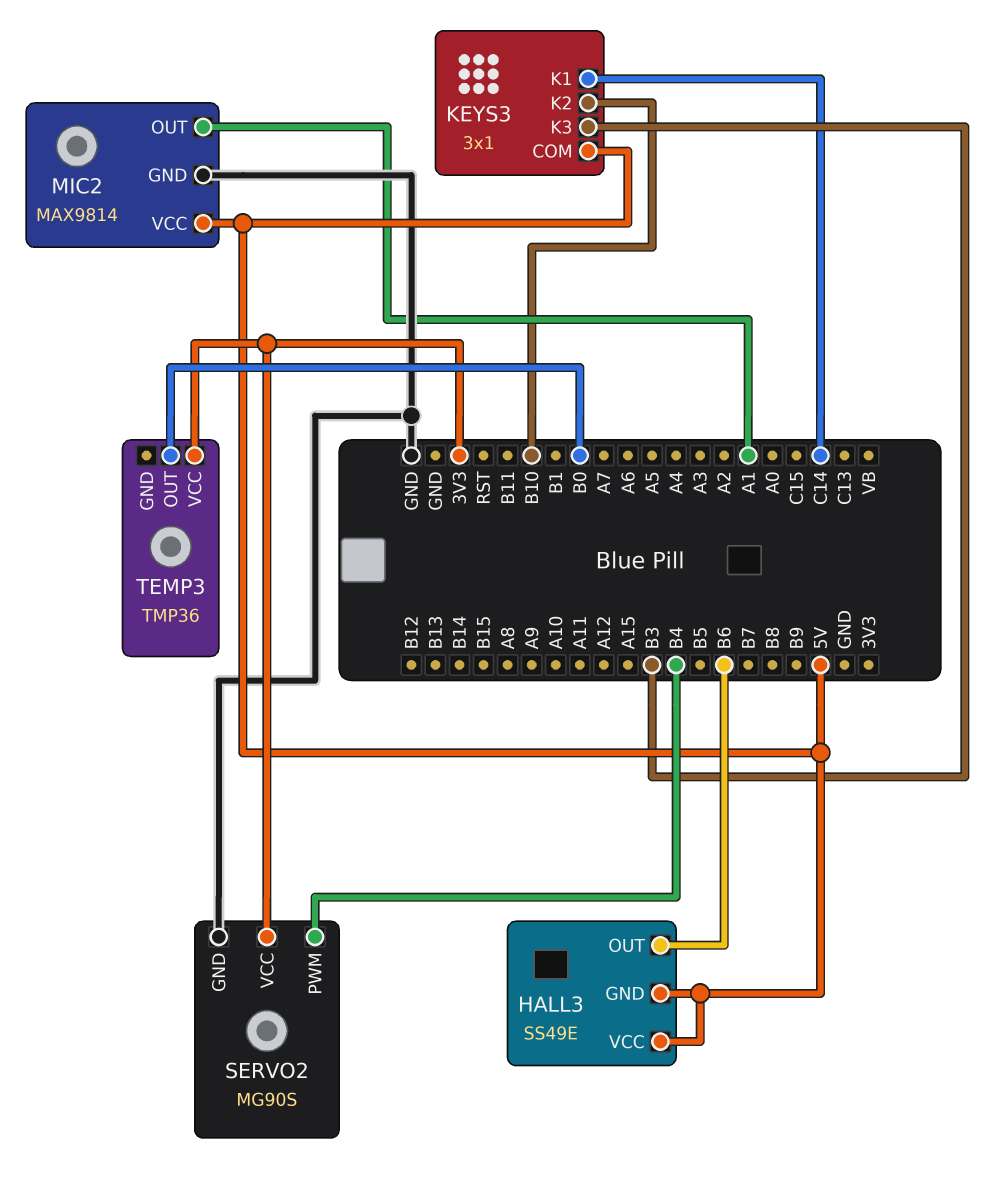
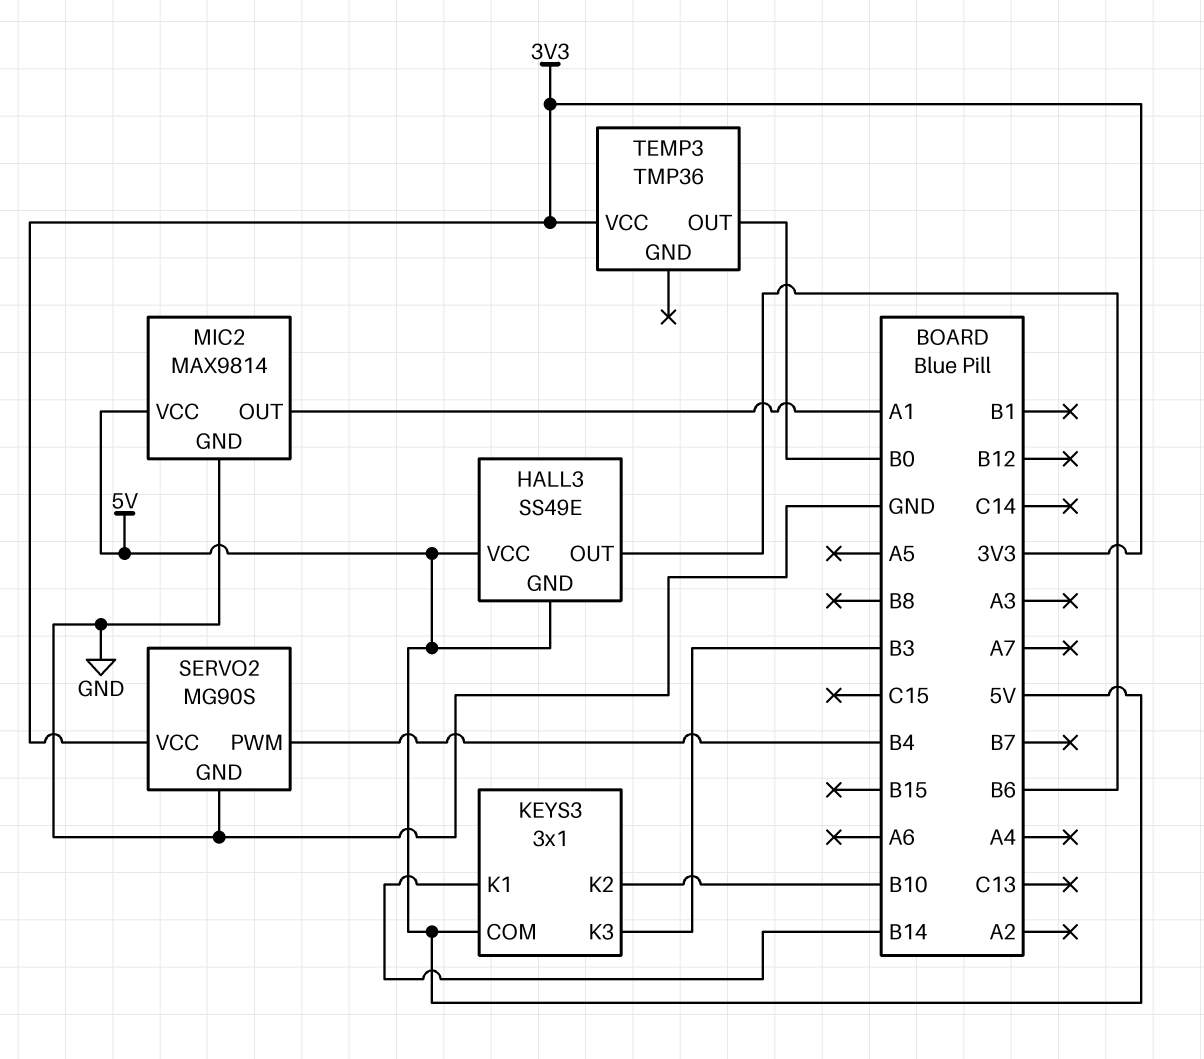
KEYS3 pin K1: C14 -> B14

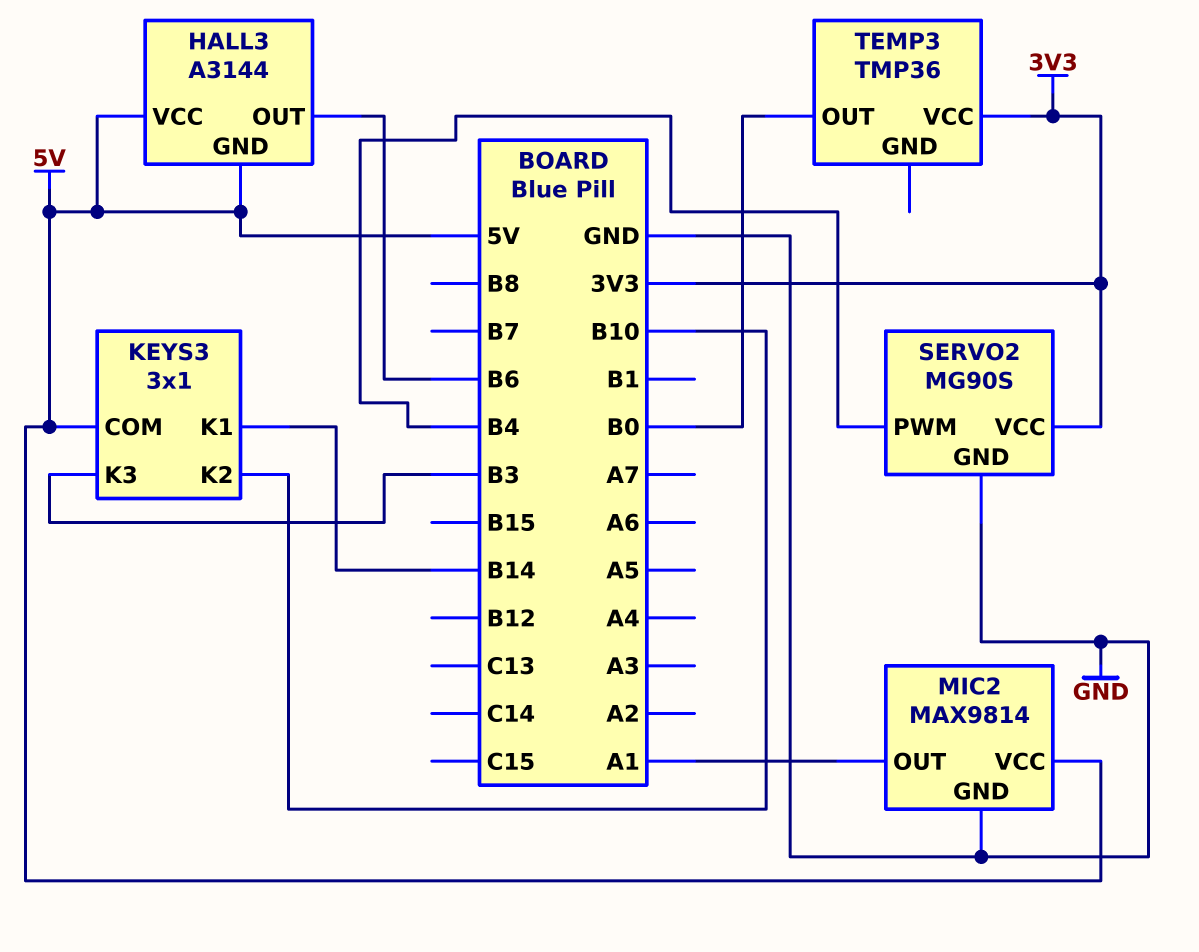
HALL3: SS49E -> A3144

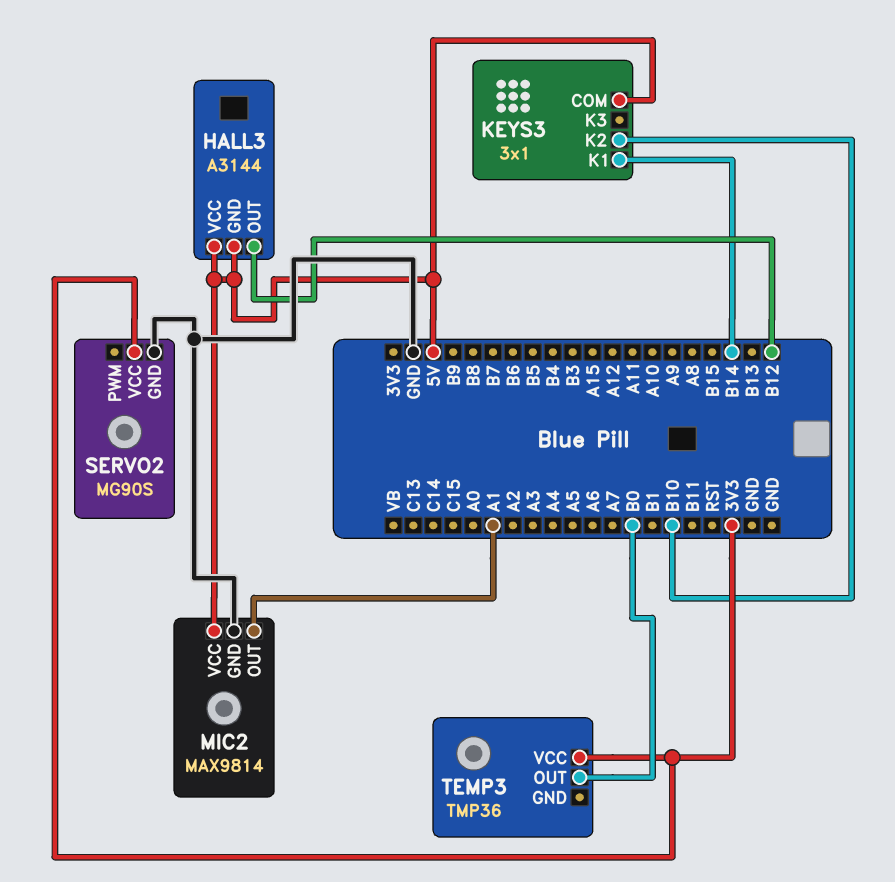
HALL3 pin OUT: B6 -> B12
KEYS3 pin K3: B3 -> none
SERVO2 pin PWM: B4 -> none

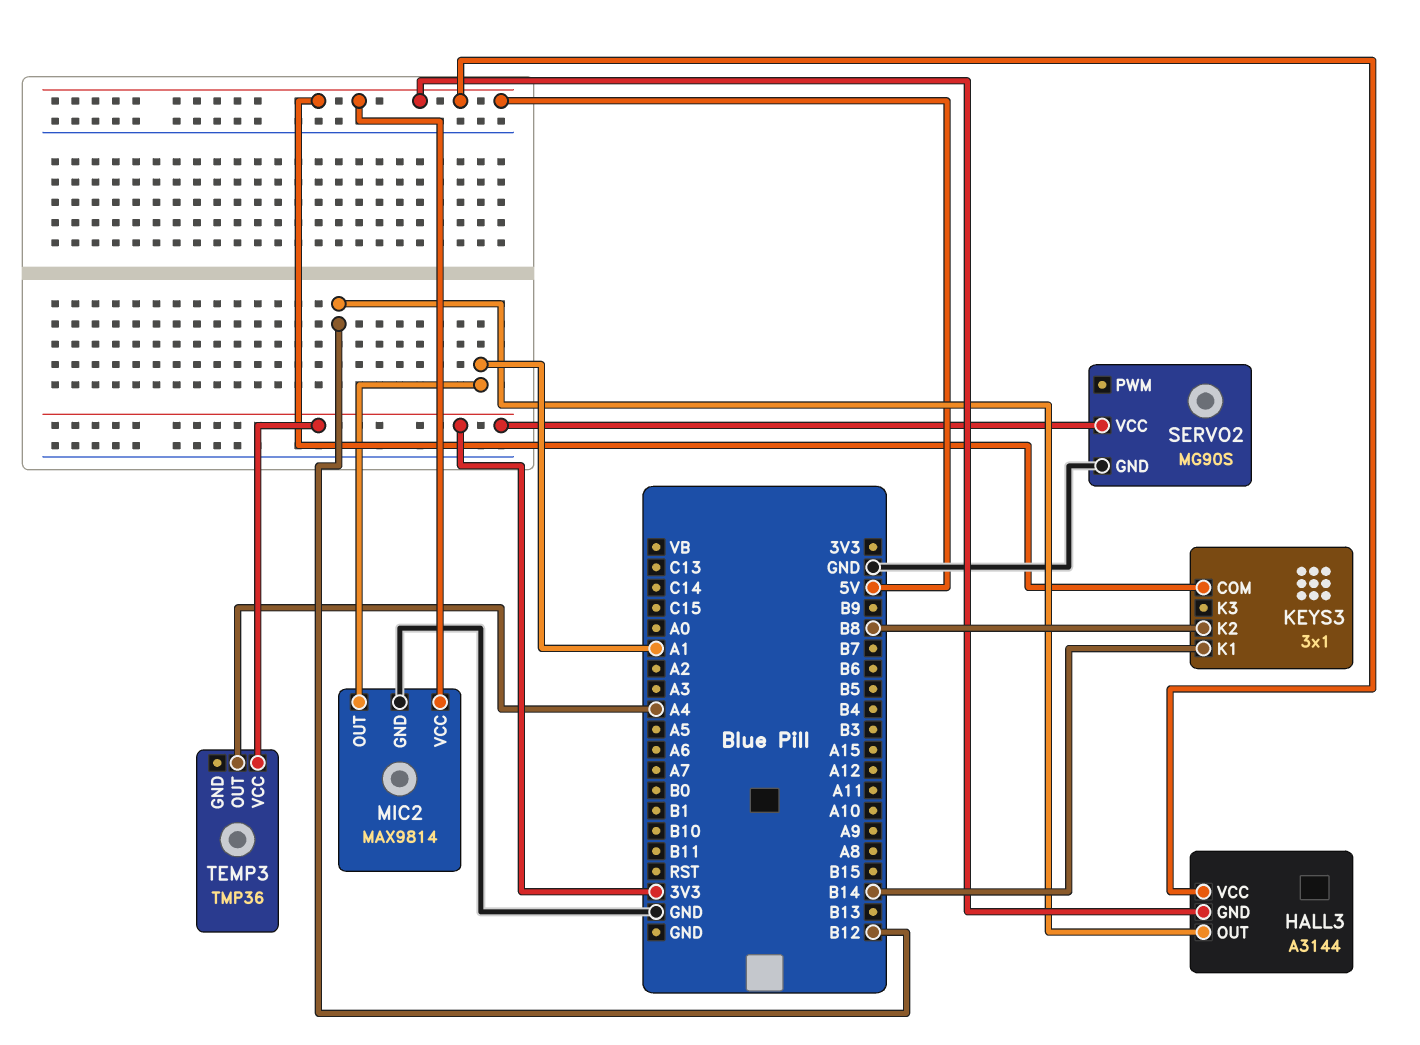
KEYS3 pin K2: B10 -> B8
TEMP3 pin OUT: B0 -> A4

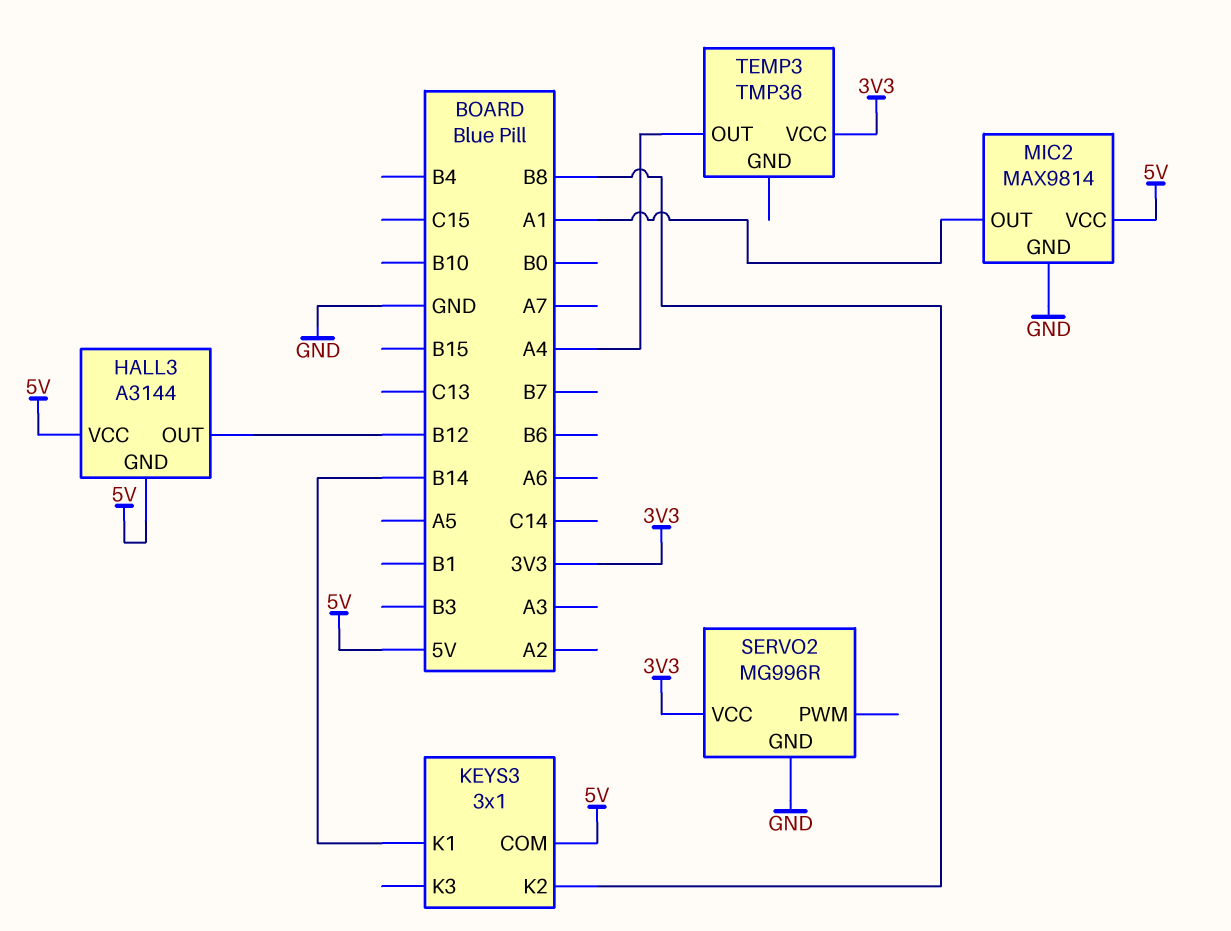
SERVO2: MG90S -> MG996R

